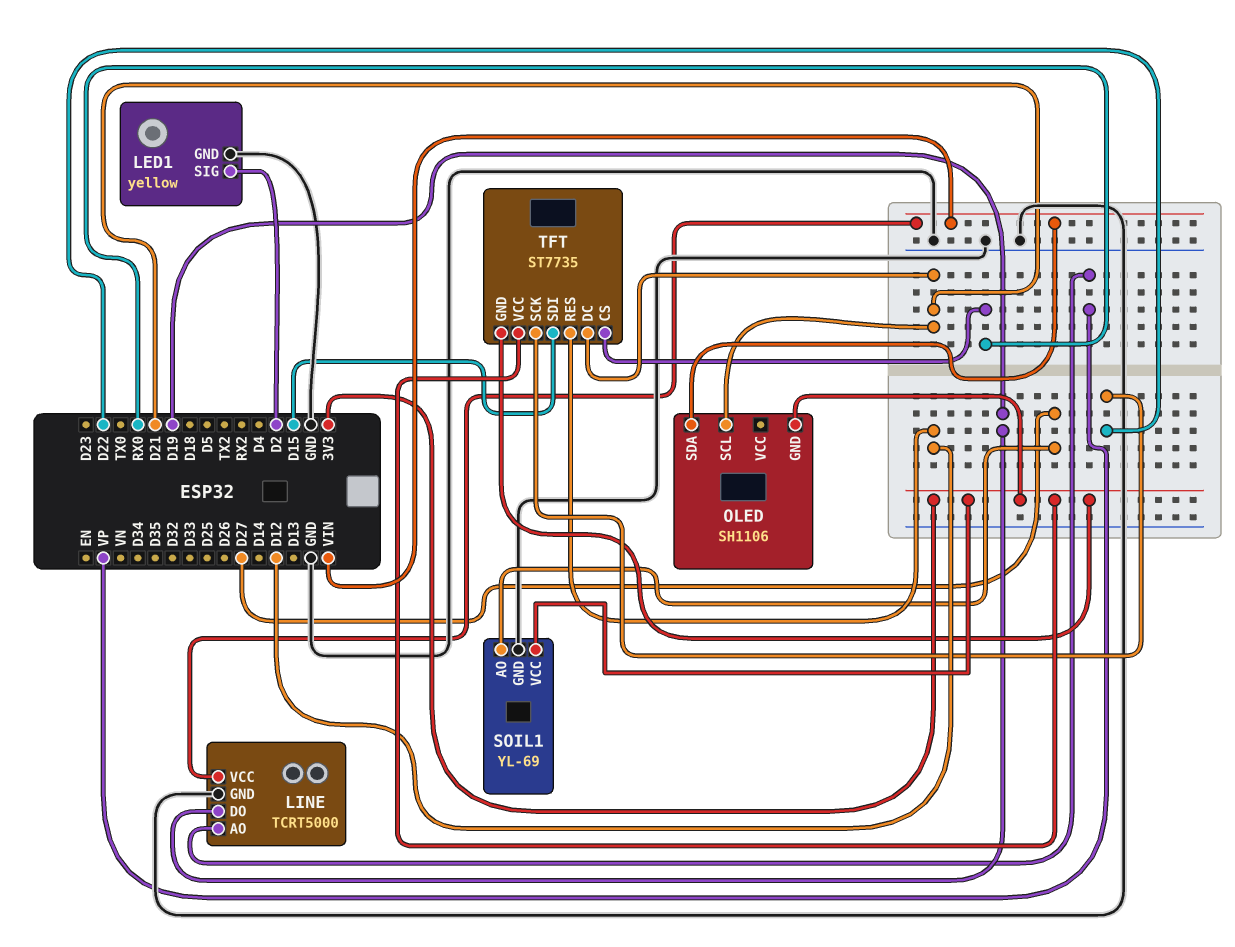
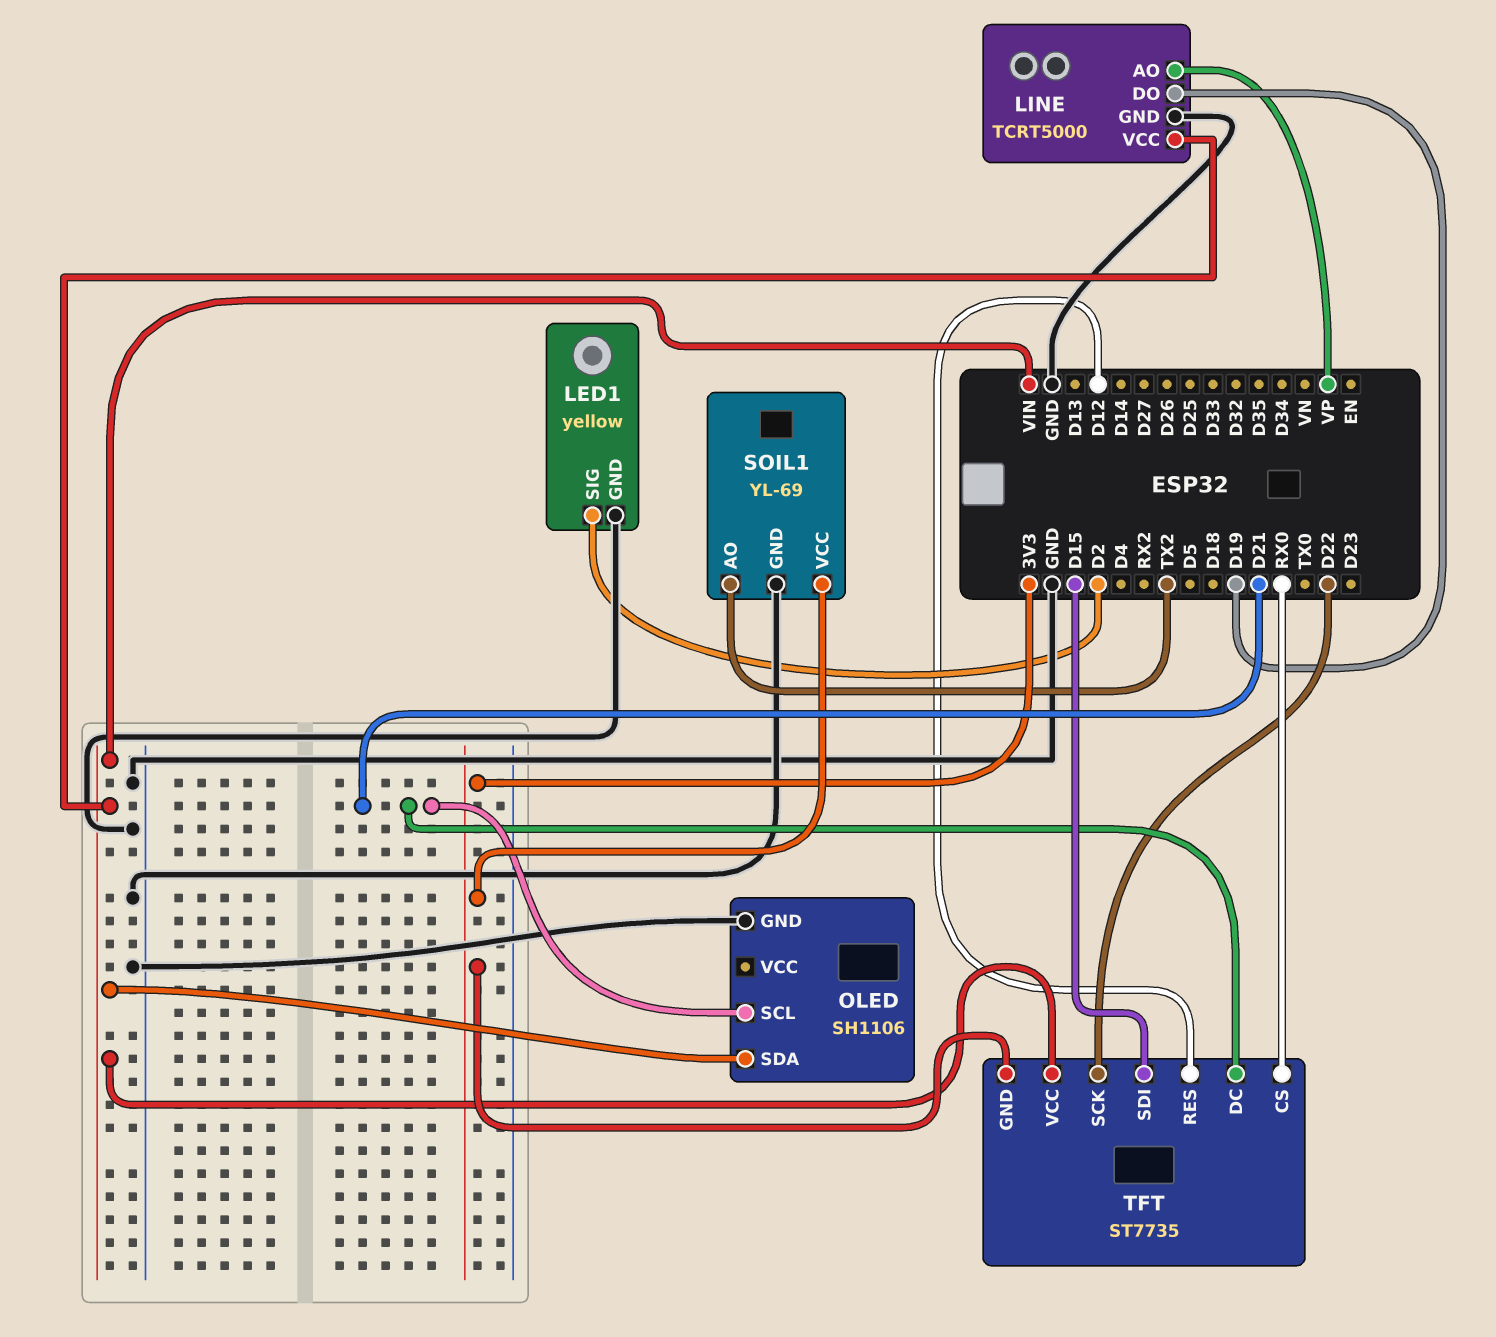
OLED pin GND: 3V3 -> GND
SOIL1 pin AO: D27 -> TX2
TFT pin VCC: 3V3 -> VIN

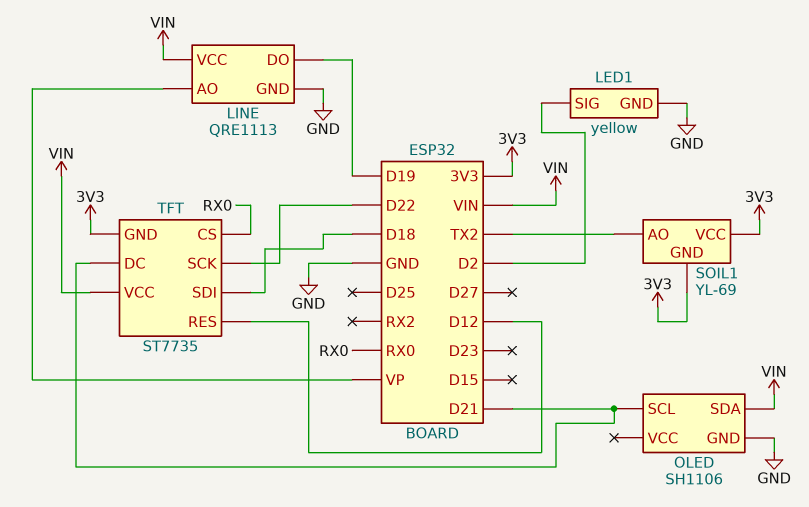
LINE: TCRT5000 -> QRE1113
SOIL1 pin GND: GND -> 3V3
TFT pin SDI: D15 -> D18

